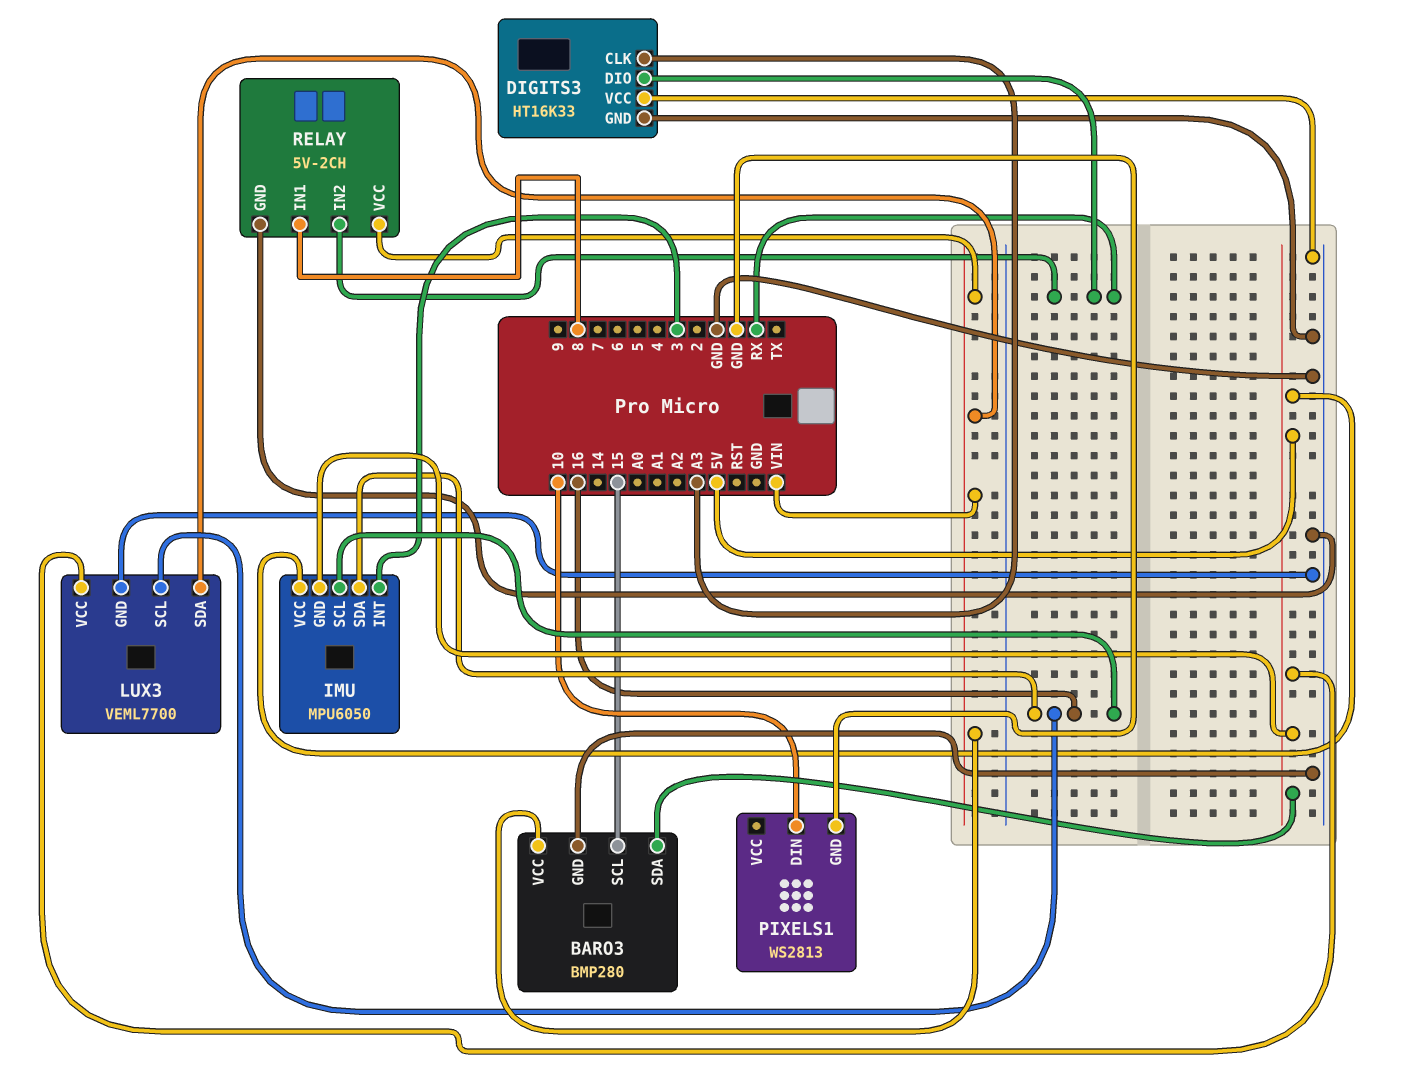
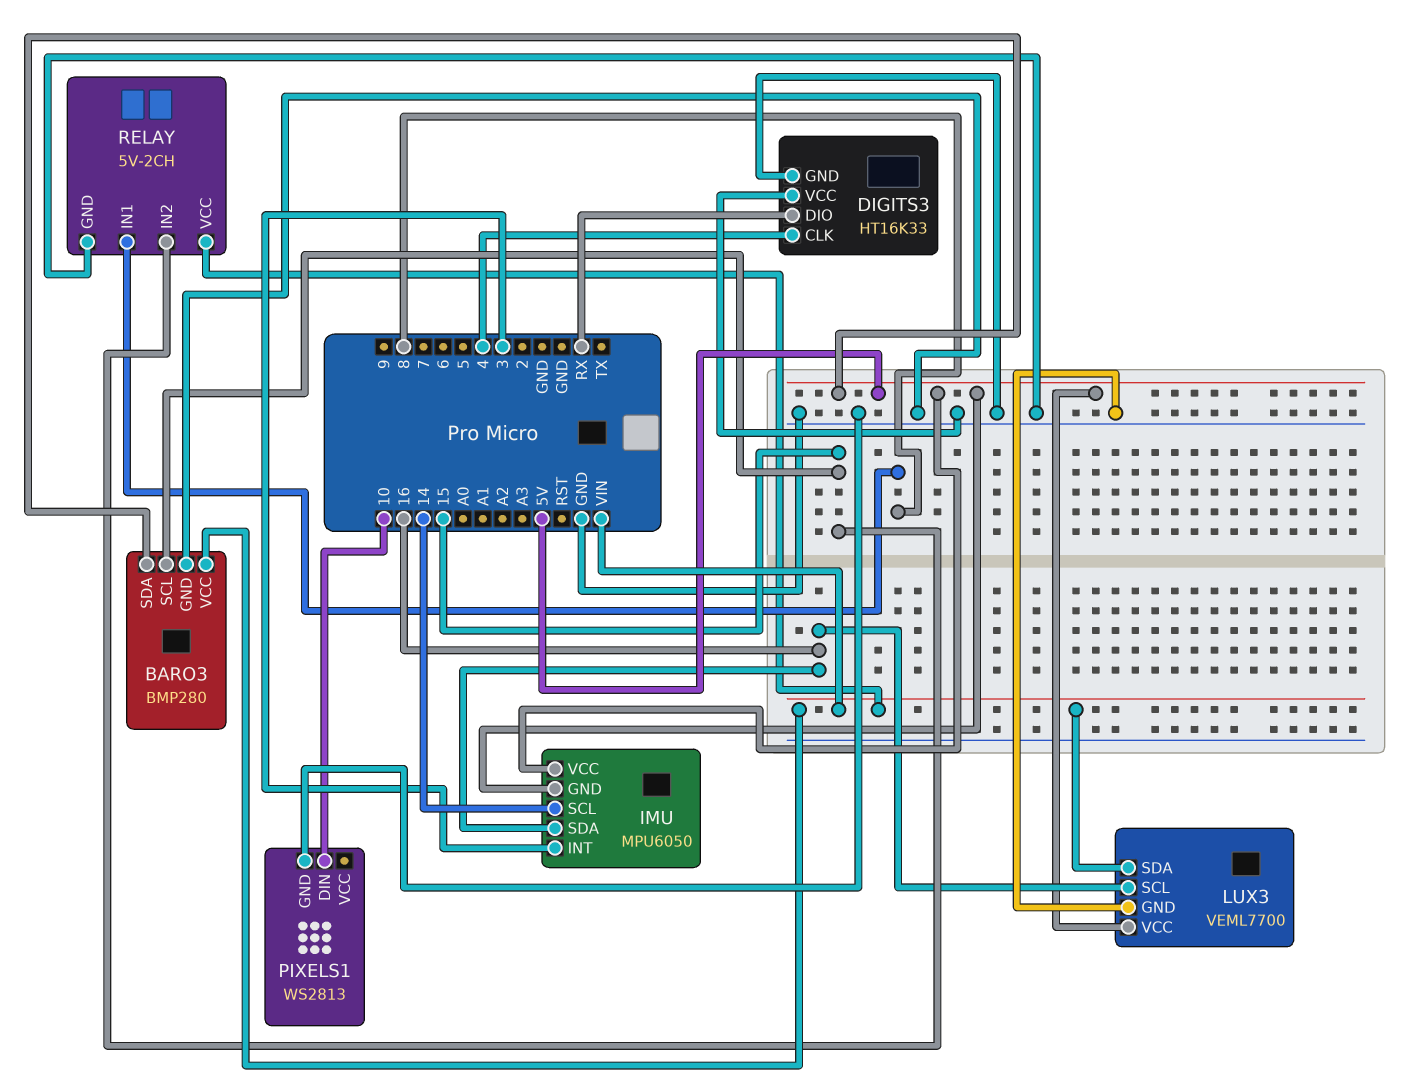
DIGITS3 pin CLK: A3 -> 4
IMU pin SCL: 16 -> 14
RELAY pin IN2: RX -> 15

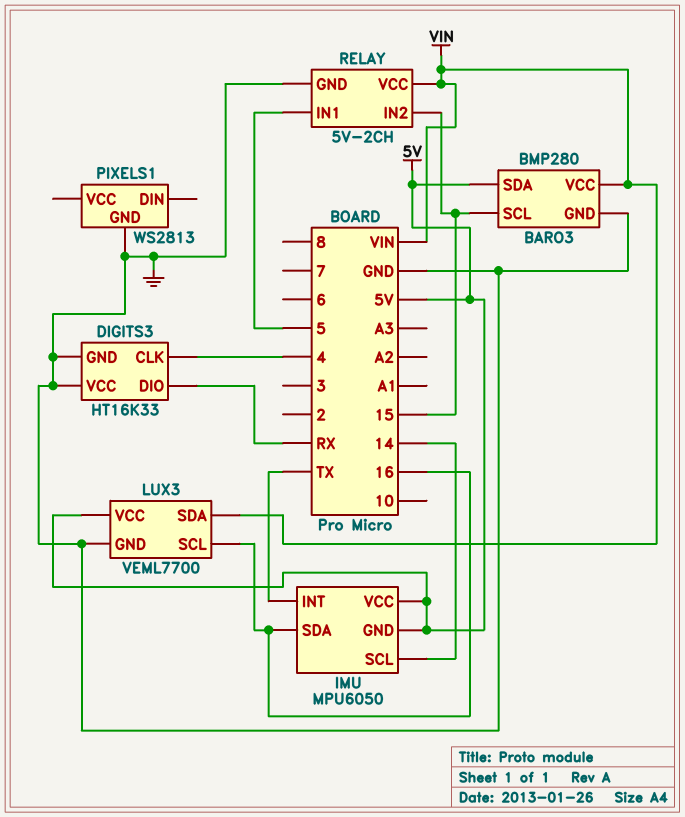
IMU pin INT: 3 -> TX
PIXELS1 pin DIN: 10 -> none
RELAY pin IN1: 8 -> 5

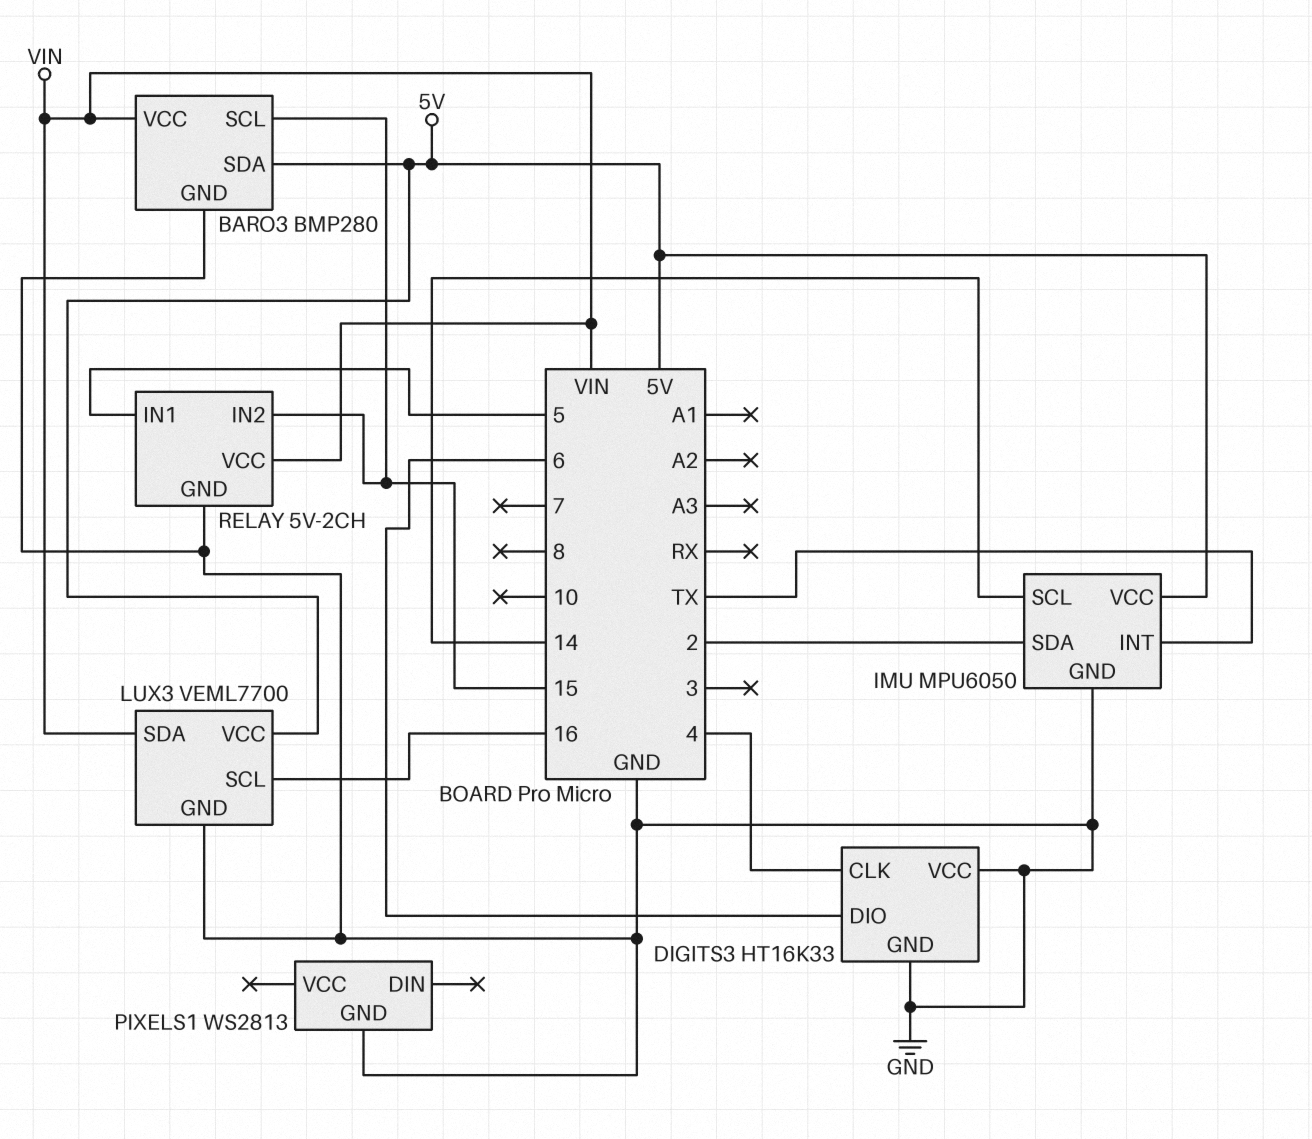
DIGITS3 pin DIO: RX -> 6
IMU pin GND: 5V -> GND
IMU pin SDA: 16 -> 2

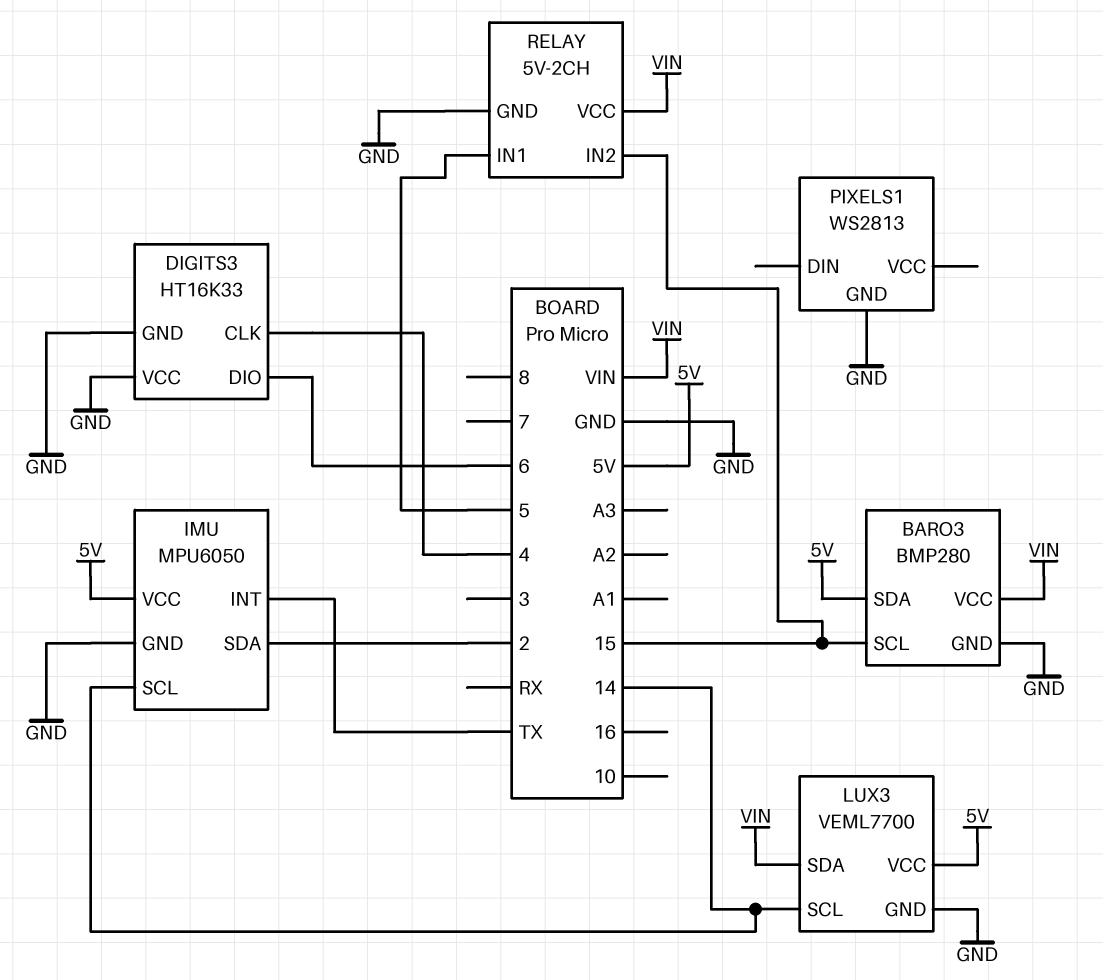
LUX3 pin SCL: 16 -> 14

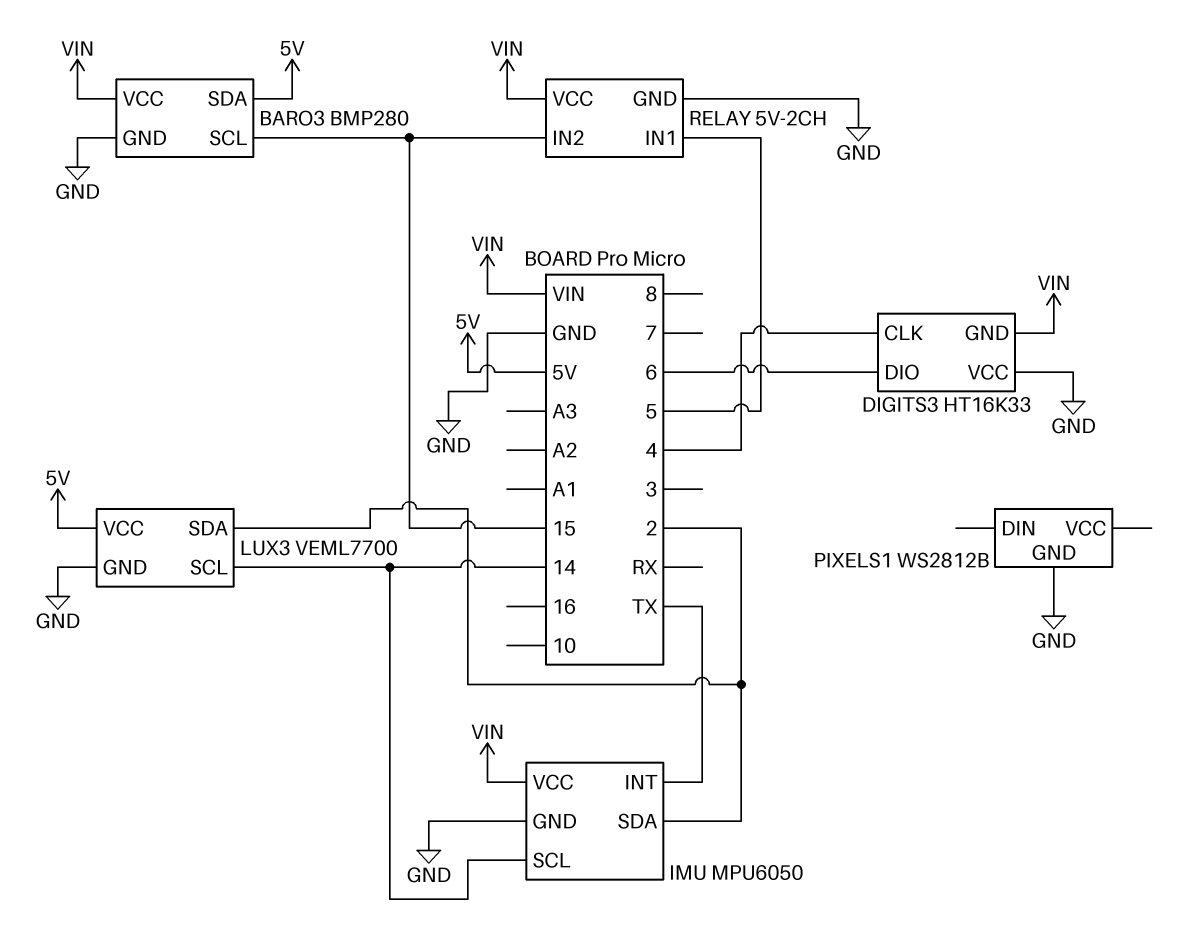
DIGITS3 pin GND: GND -> VIN
IMU pin VCC: 5V -> VIN
LUX3 pin SDA: VIN -> 2
PIXELS1: WS2813 -> WS2812B

